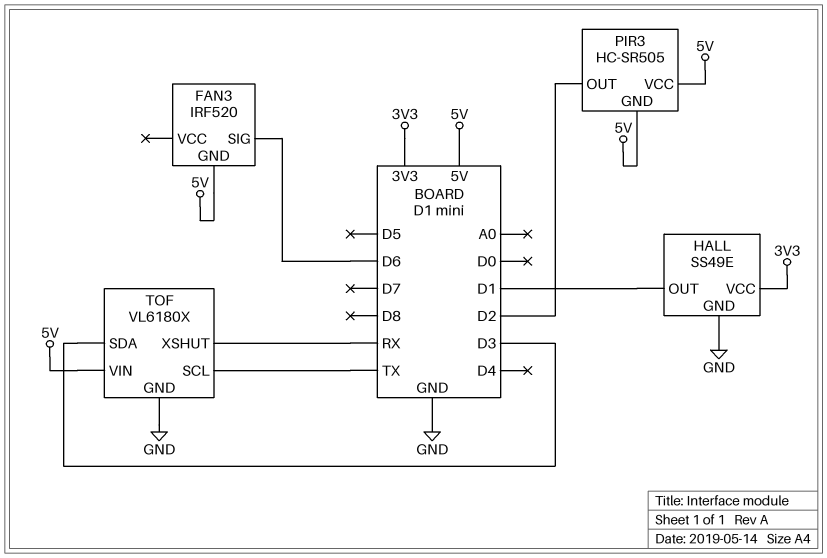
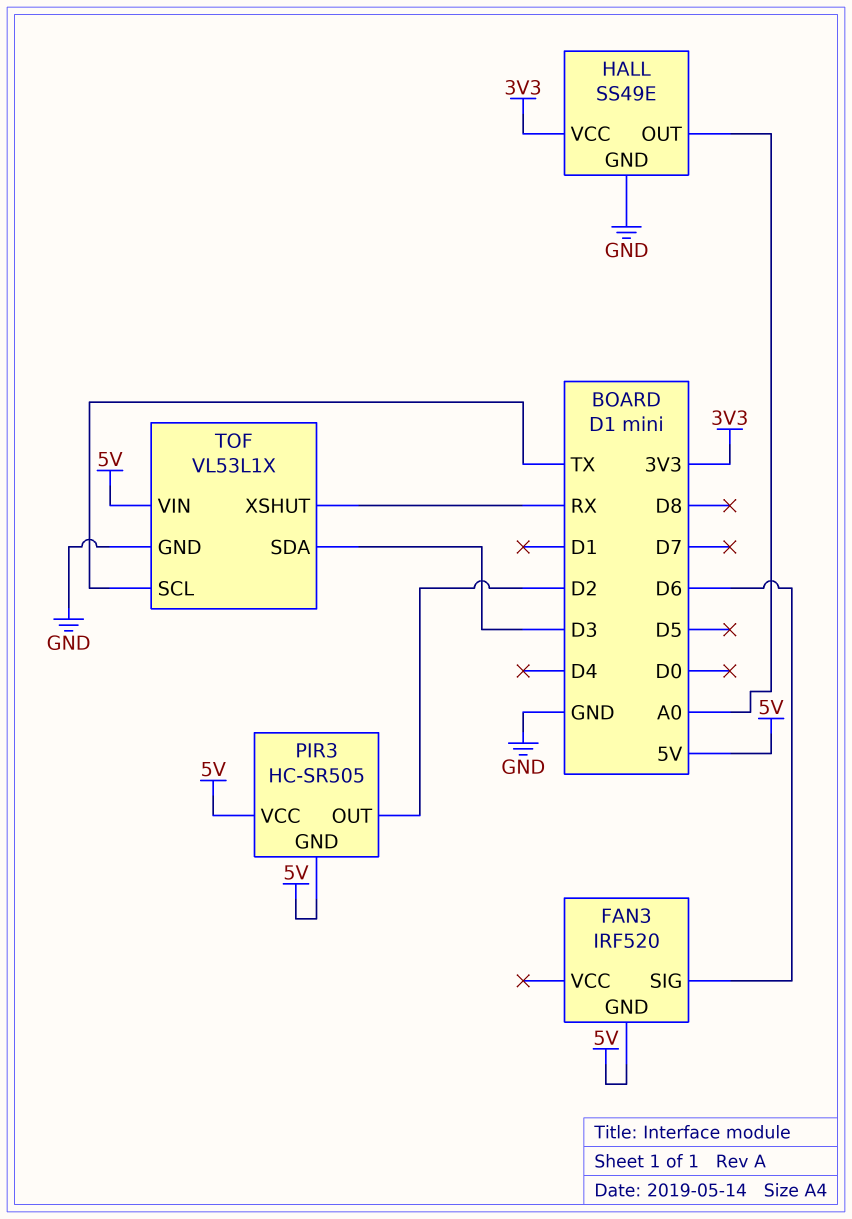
HALL pin OUT: D1 -> A0
TOF: VL6180X -> VL53L1X

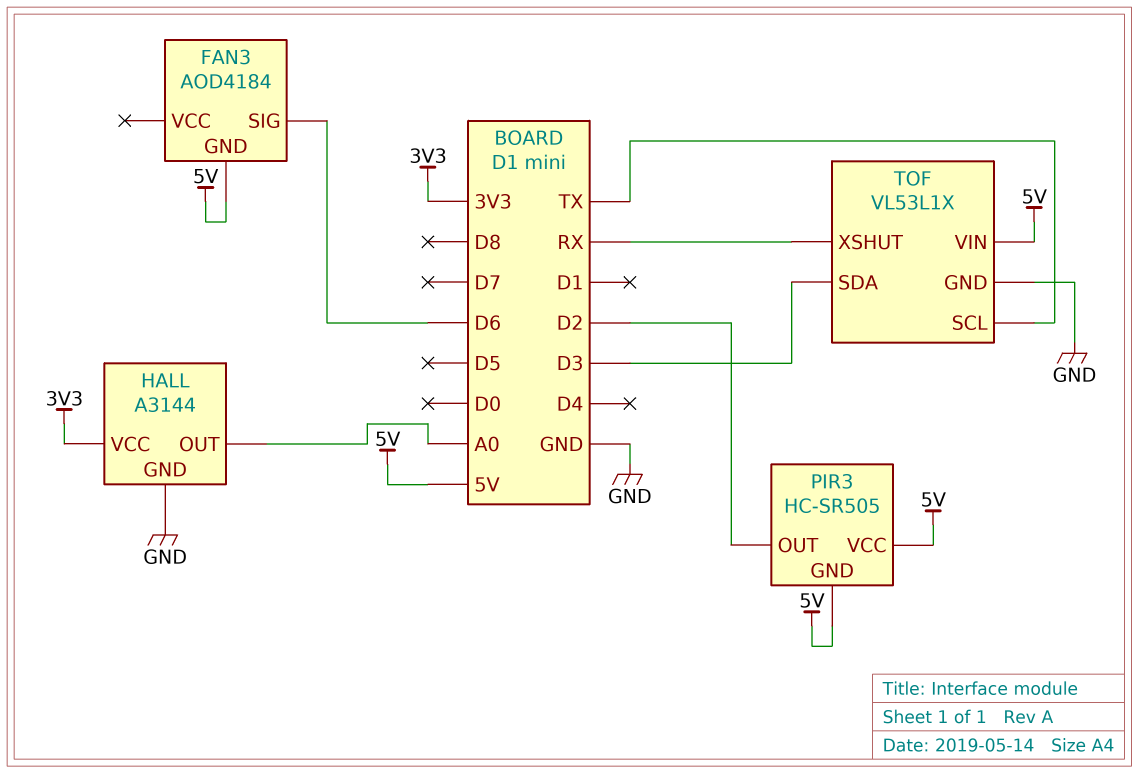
FAN3: IRF520 -> AOD4184
HALL: SS49E -> A3144

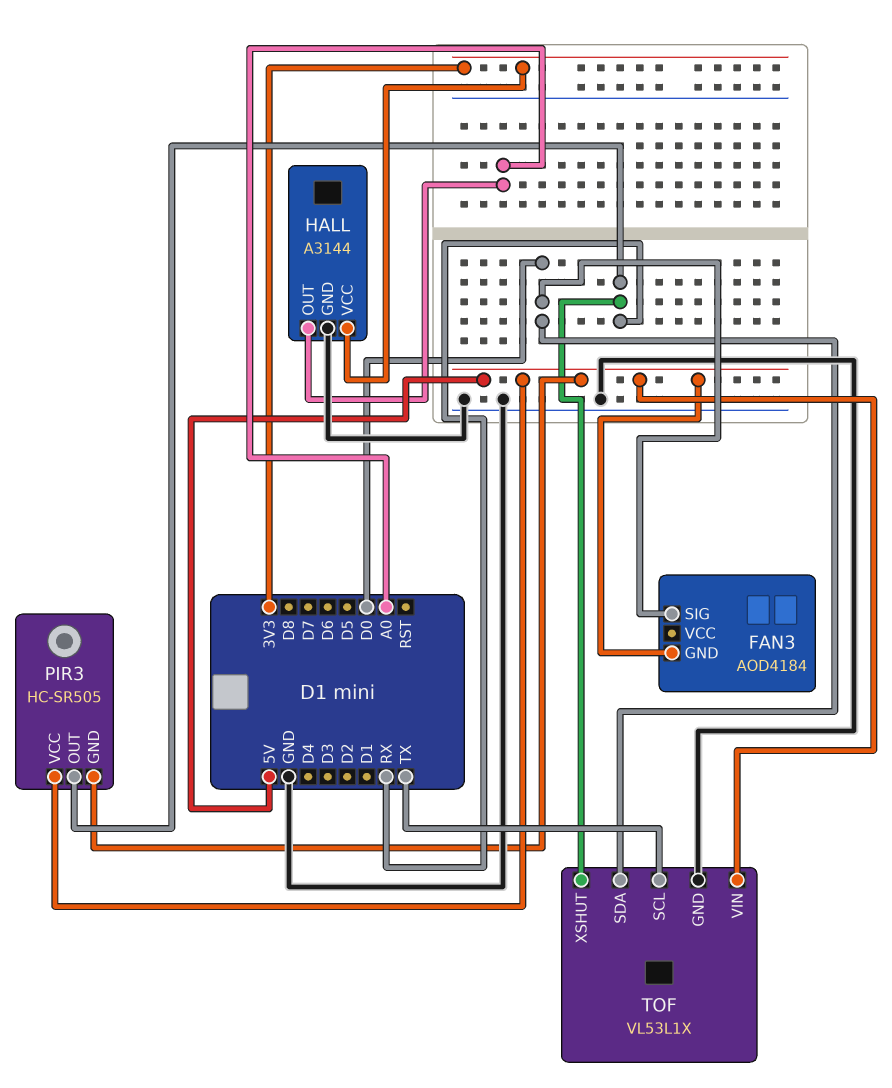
FAN3 pin SIG: D6 -> D0
PIR3 pin OUT: D2 -> RX
TOF pin SDA: D3 -> D0

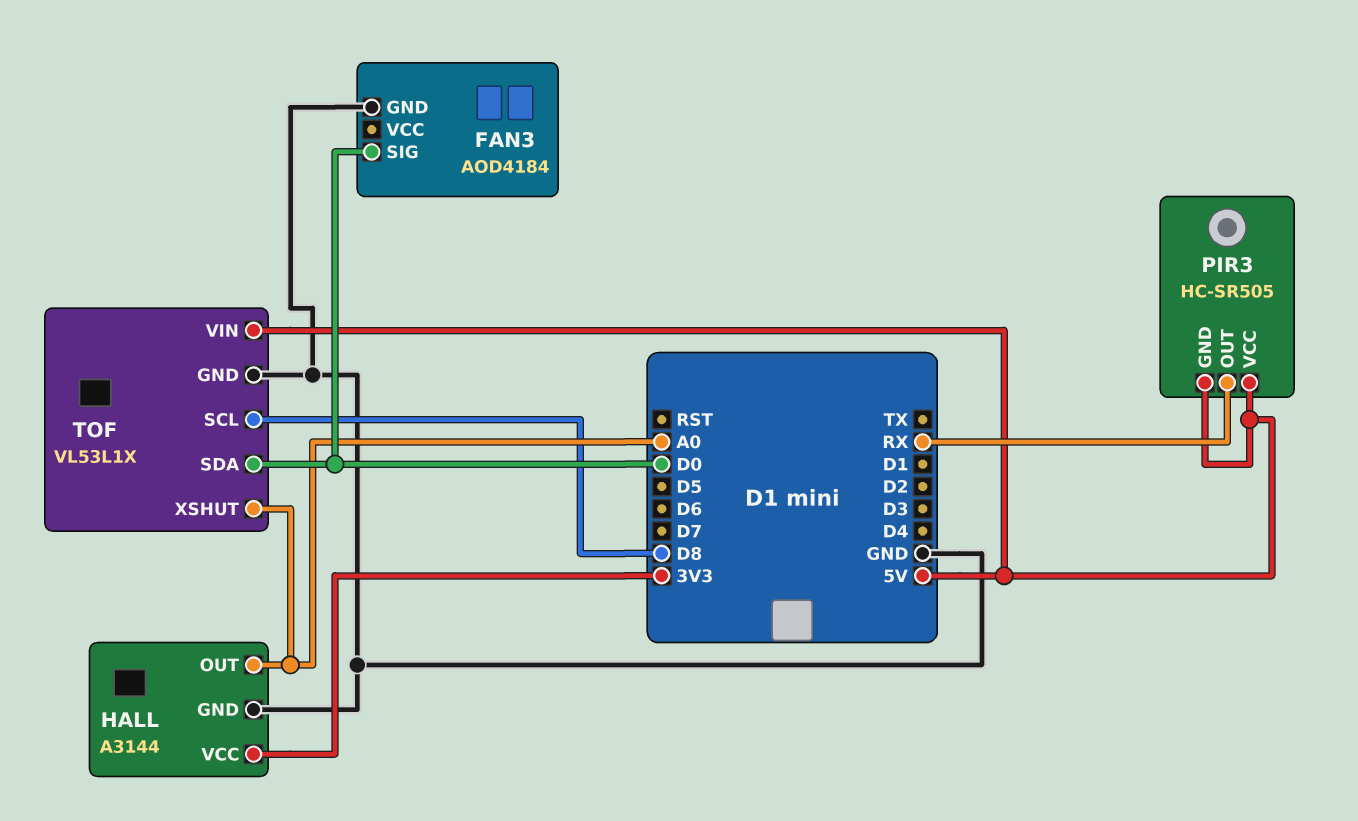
FAN3 pin GND: 5V -> GND
TOF pin SCL: TX -> D8
TOF pin XSHUT: RX -> A0

